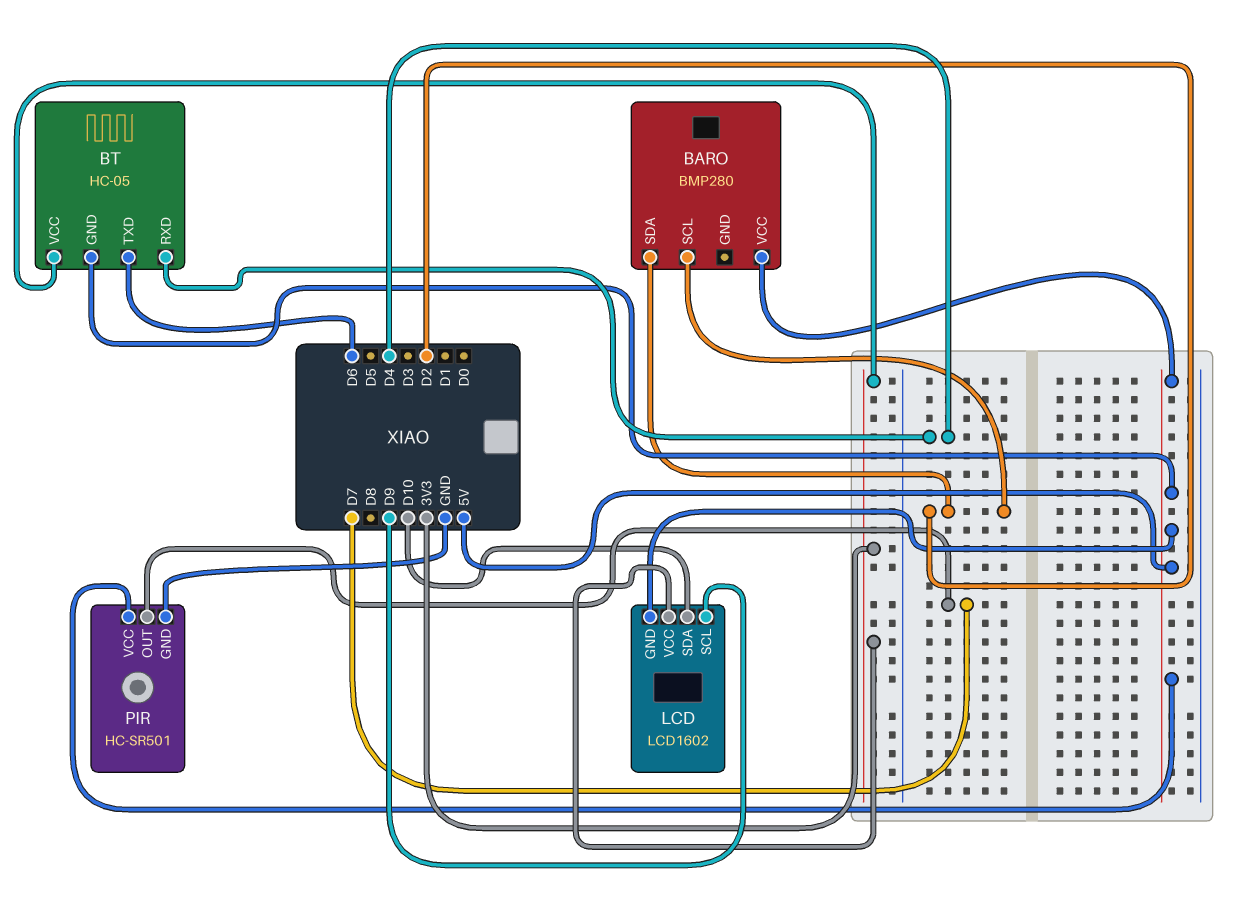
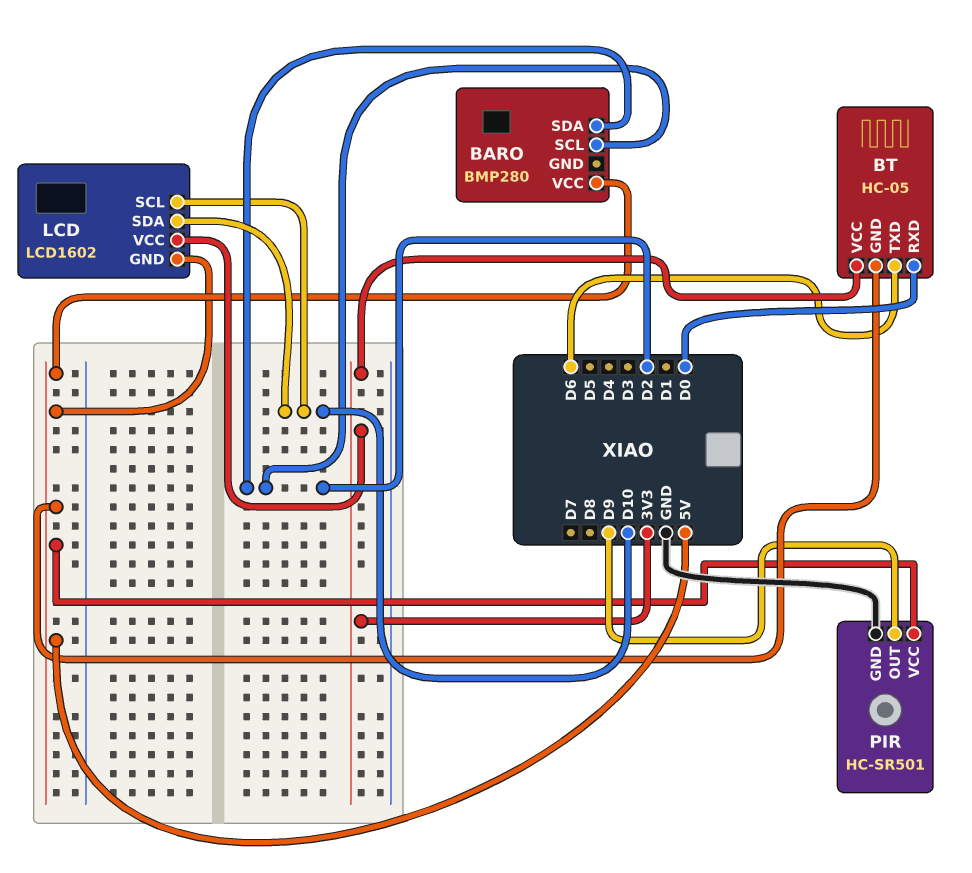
BT pin RXD: D4 -> D0
LCD pin SCL: D9 -> D10
PIR pin OUT: D7 -> D9

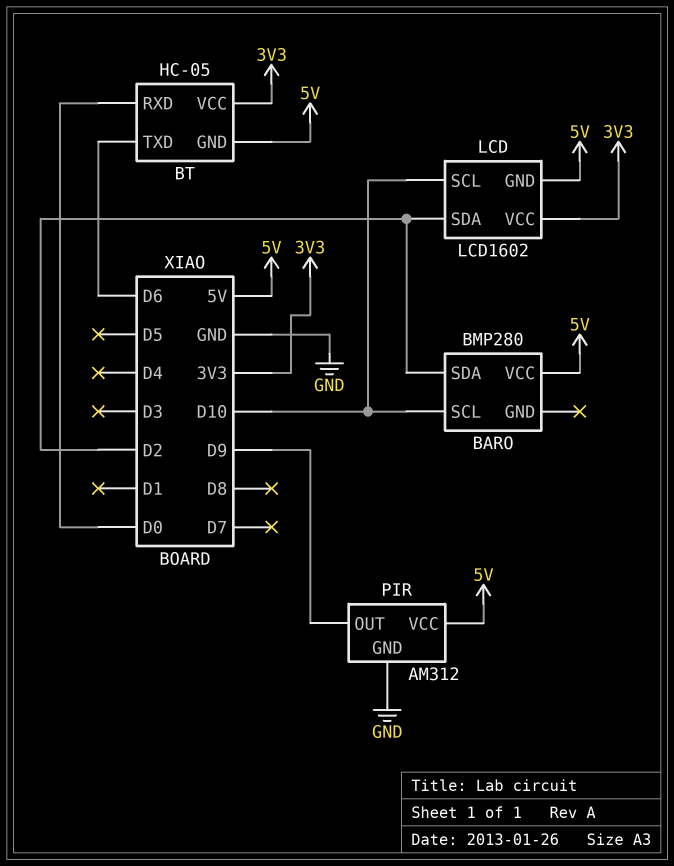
BARO pin SCL: D2 -> D10
LCD pin SDA: D10 -> D2
PIR: HC-SR501 -> AM312

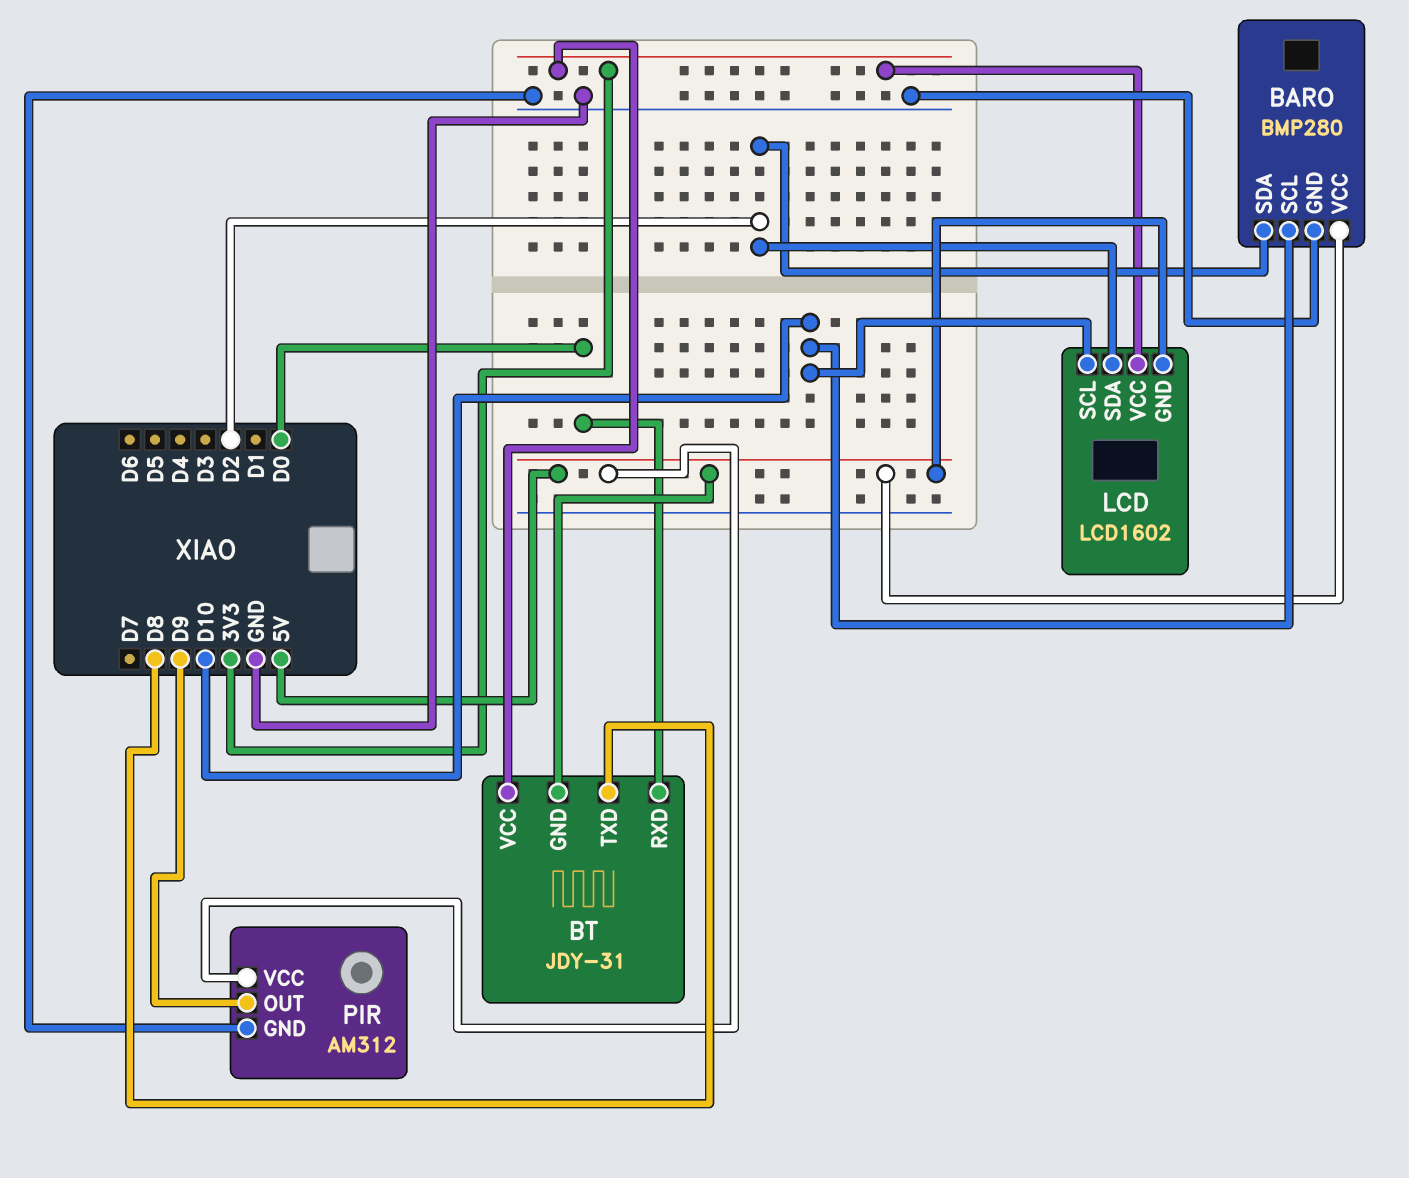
BARO pin GND: none -> GND
BT: HC-05 -> JDY-31
BT pin TXD: D6 -> D8

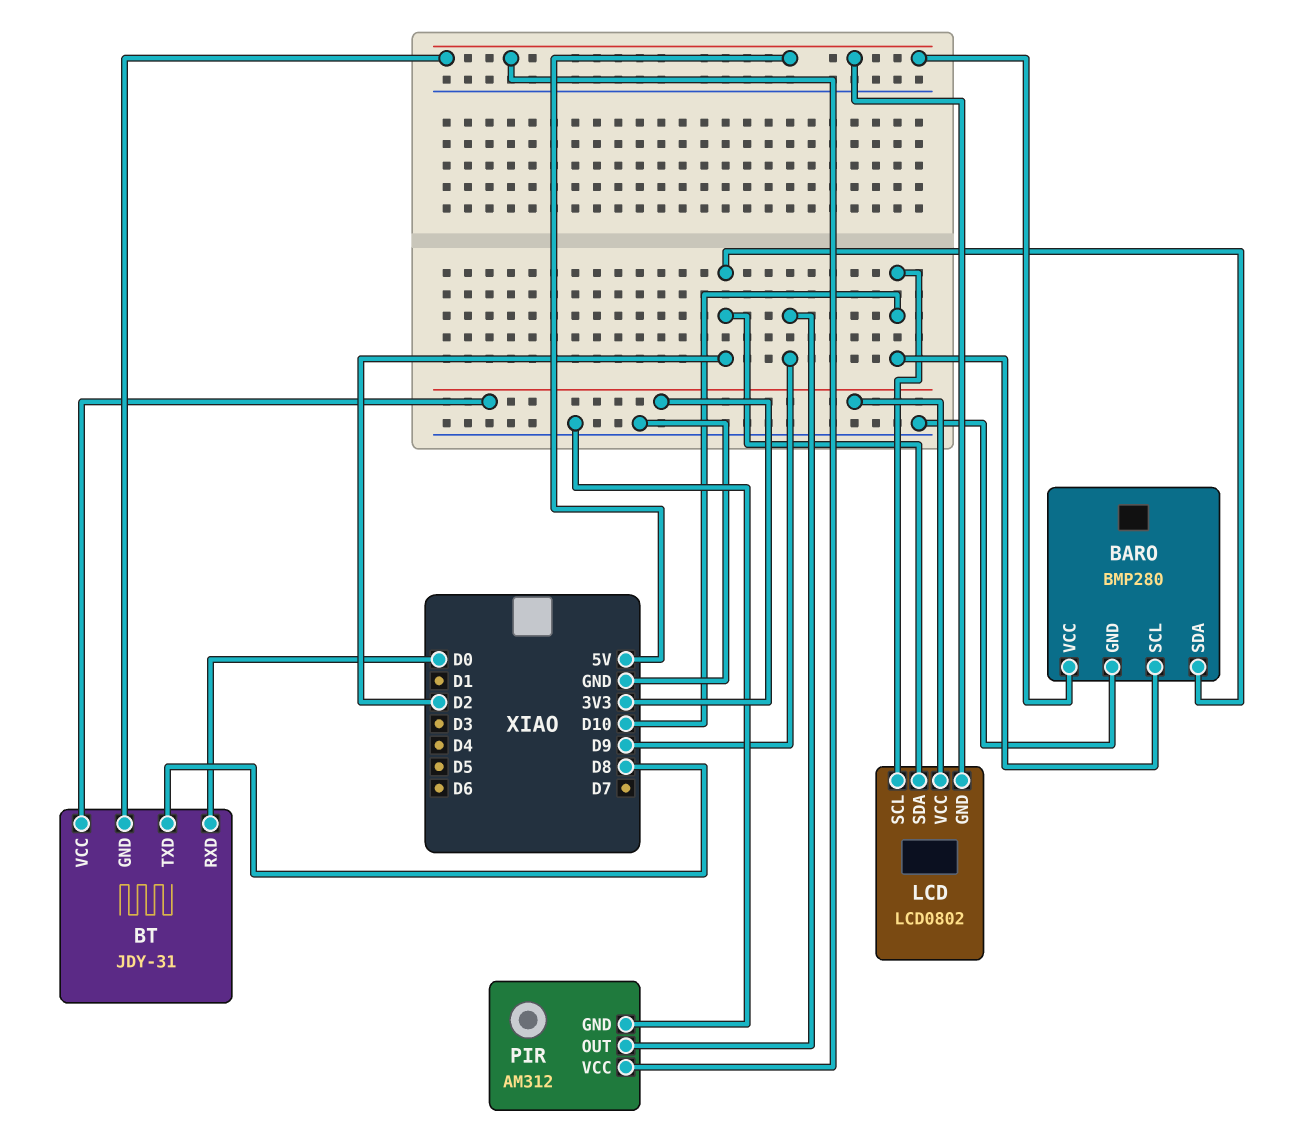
LCD: LCD1602 -> LCD0802

